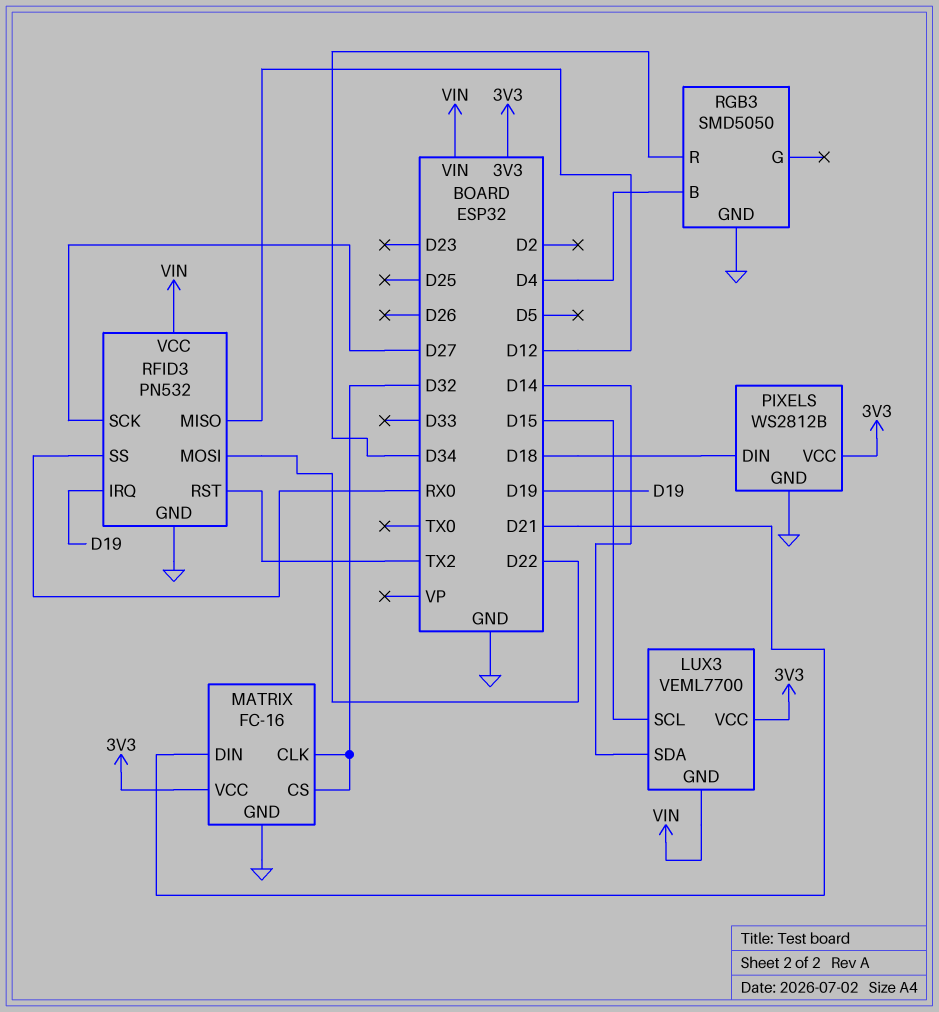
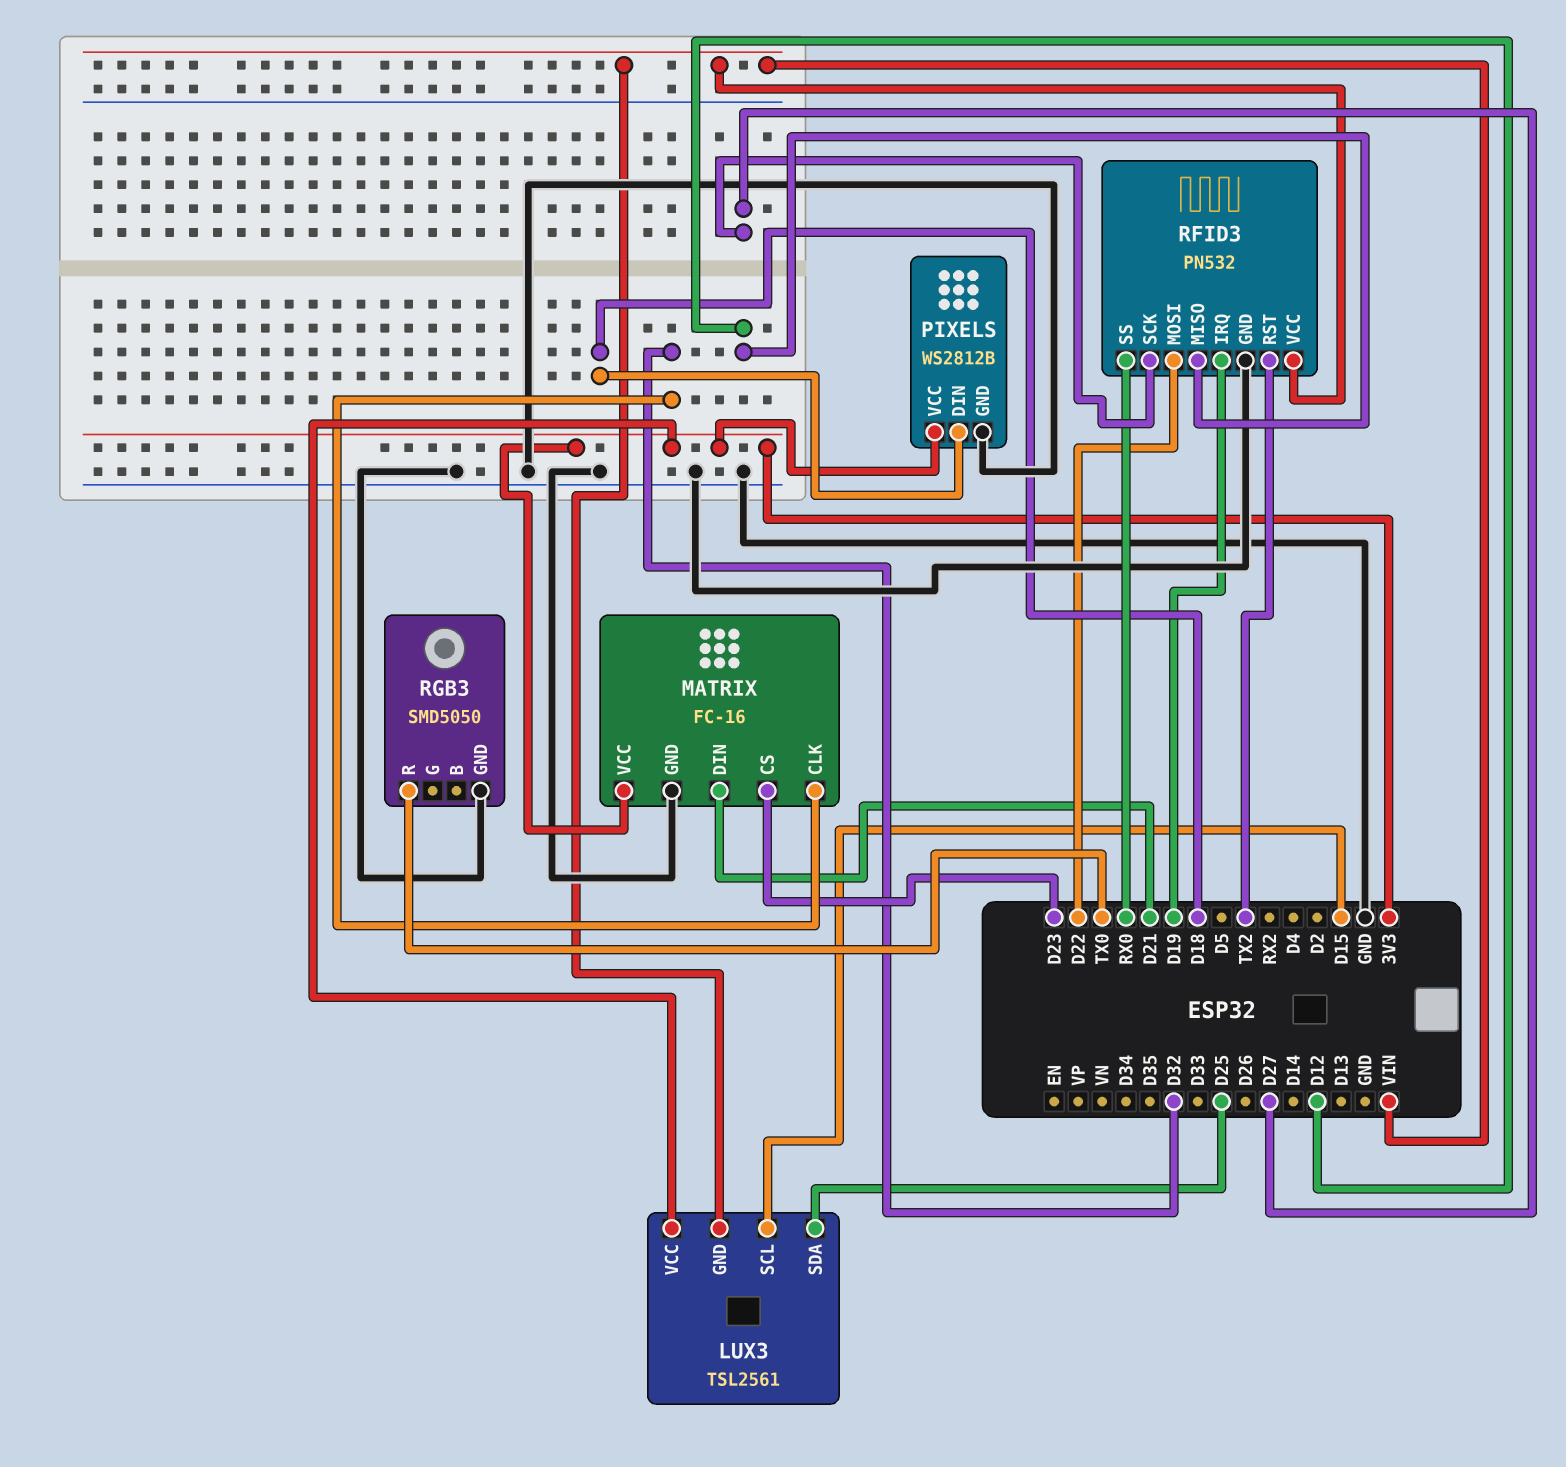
LUX3: VEML7700 -> TSL2561
LUX3 pin SDA: D14 -> D25
MATRIX pin CS: D32 -> D23
RGB3 pin B: D4 -> none
RGB3 pin R: D34 -> TX0

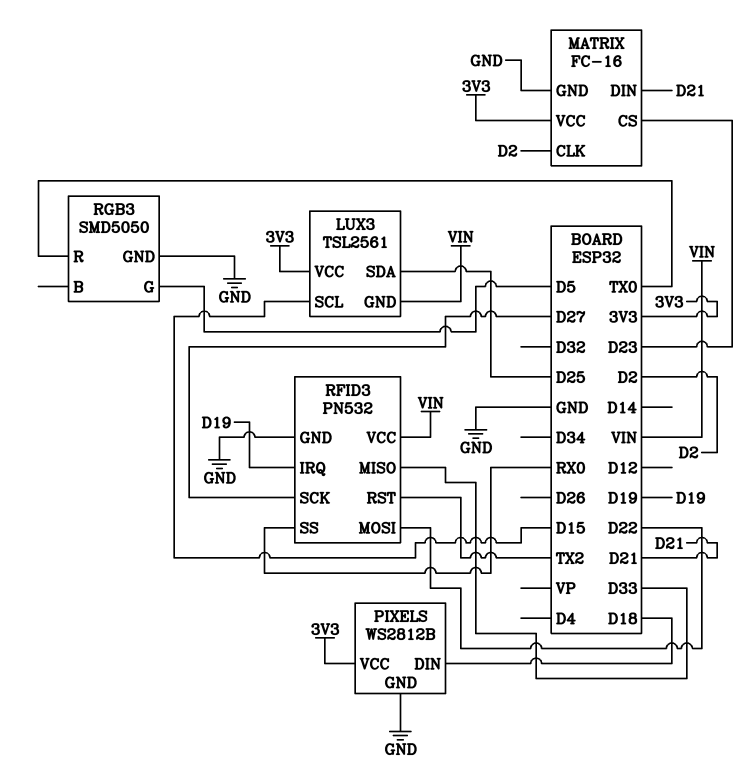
MATRIX pin CLK: D32 -> D2
RFID3 pin MISO: D12 -> D33
RGB3 pin G: none -> D5

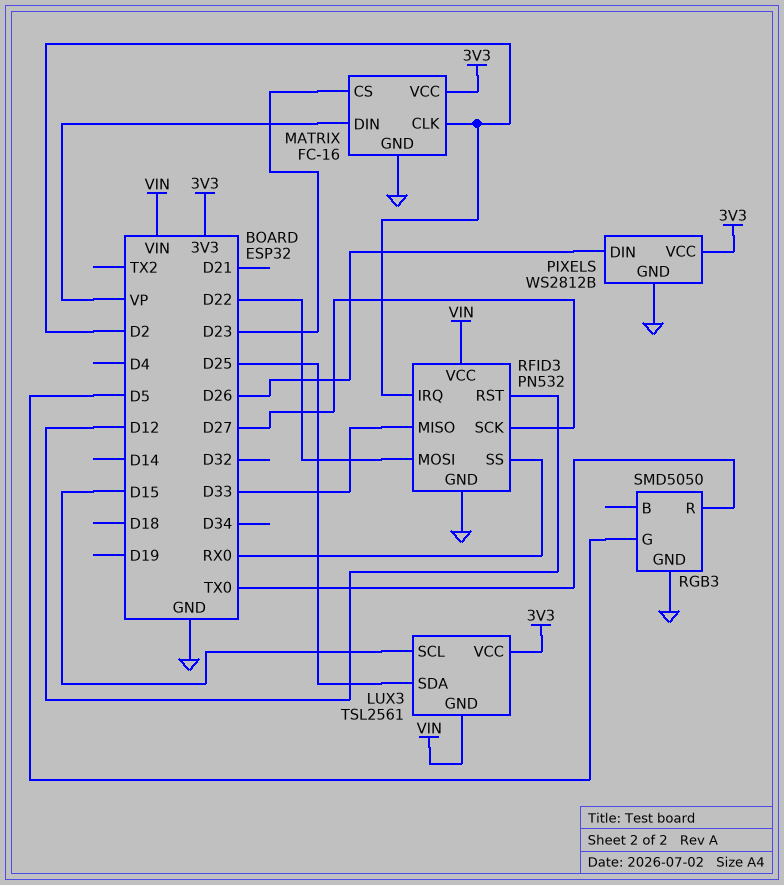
MATRIX pin DIN: D21 -> VP
PIXELS pin DIN: D18 -> D26
RFID3 pin IRQ: D19 -> D2
RFID3 pin RST: TX2 -> D12

